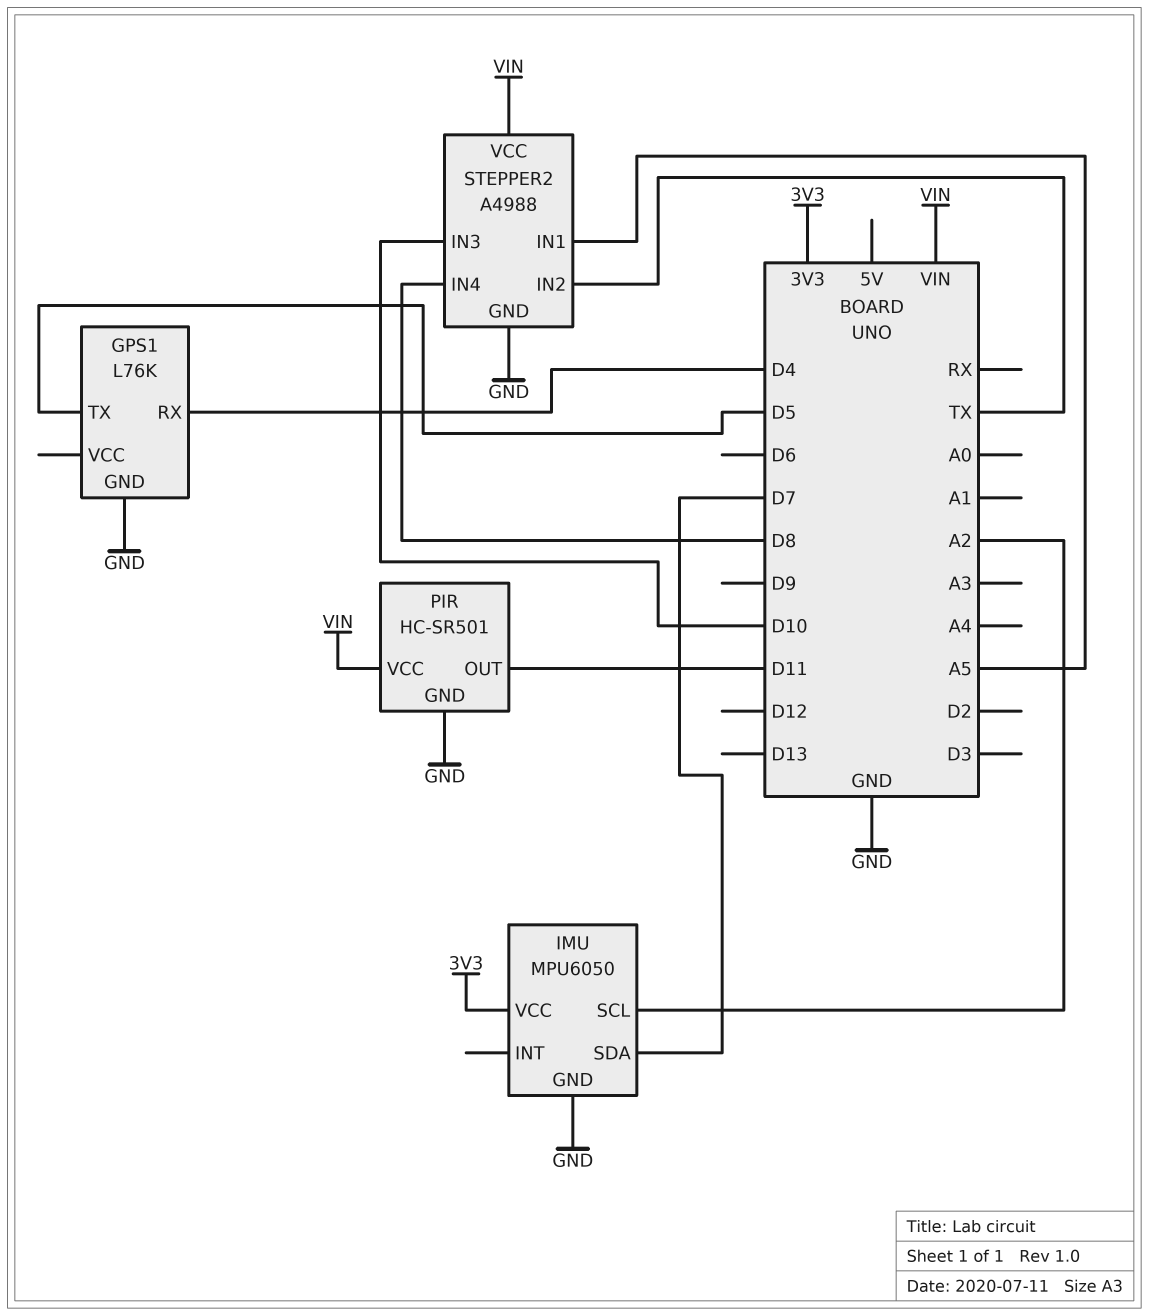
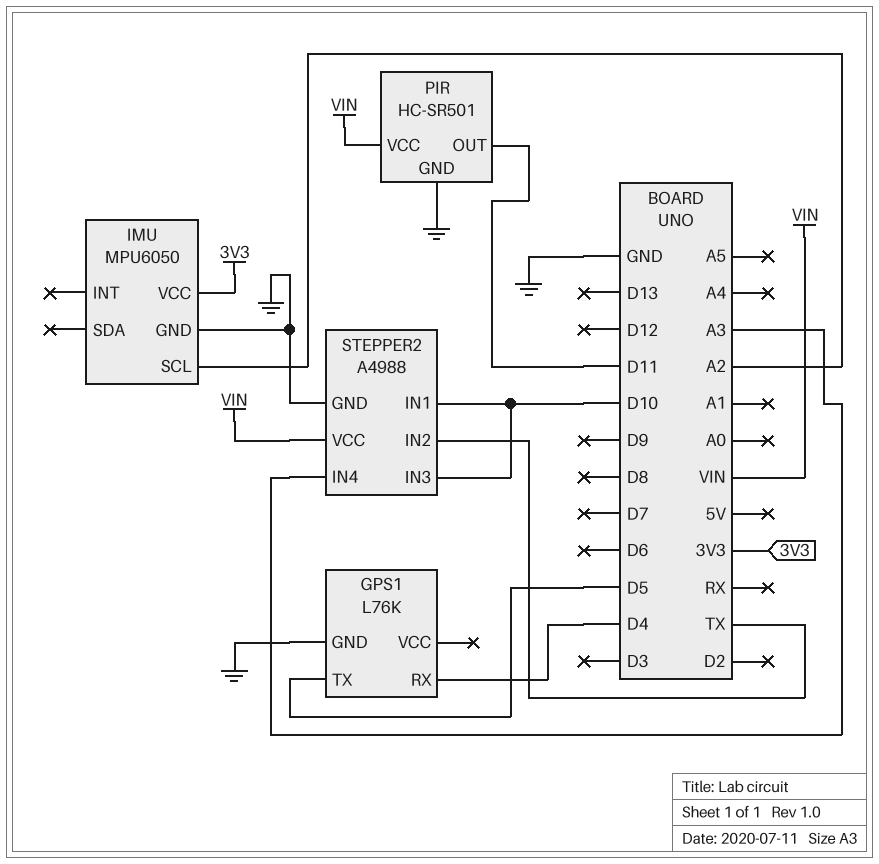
IMU pin SDA: D7 -> none
STEPPER2 pin IN1: A5 -> D10
STEPPER2 pin IN4: D8 -> A3

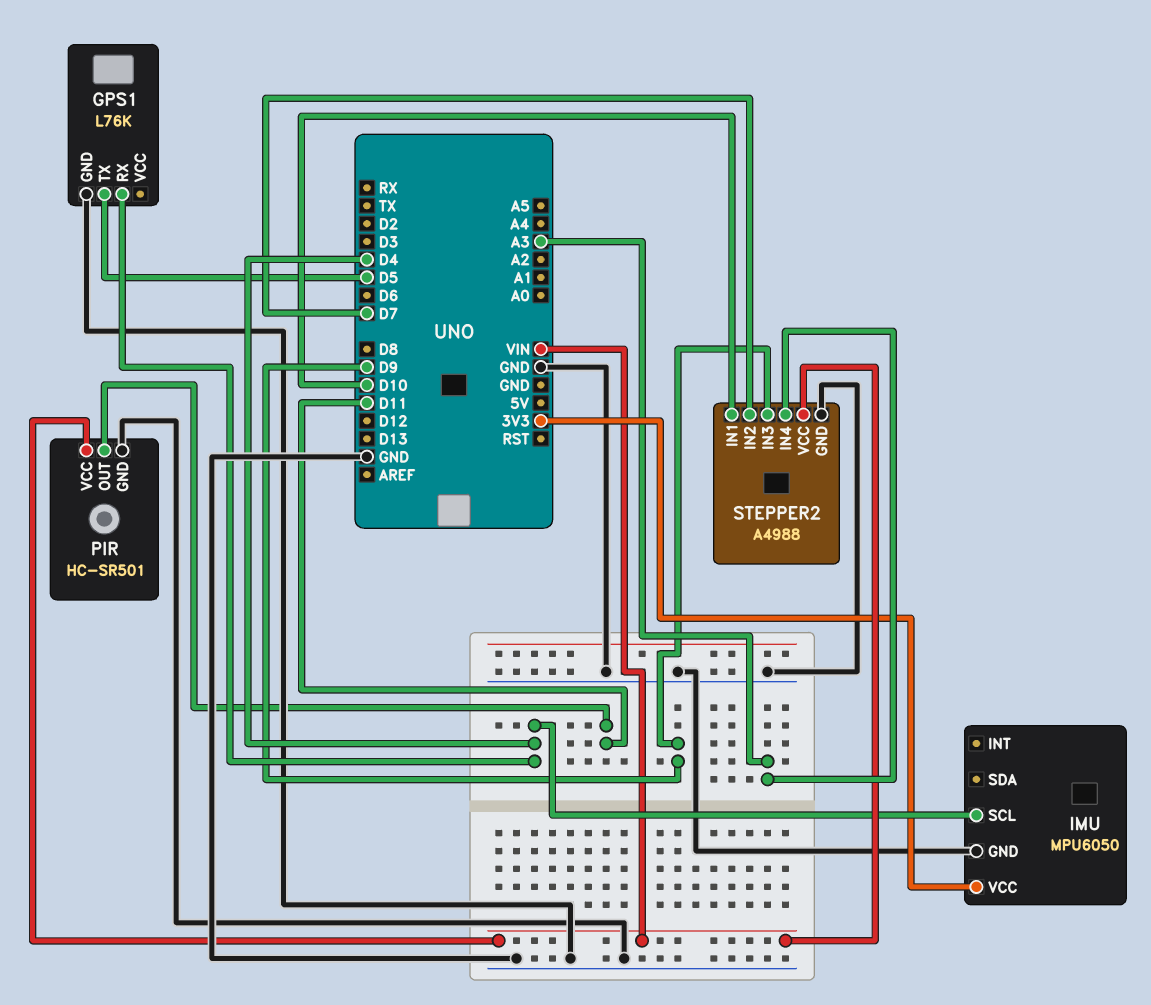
IMU pin SCL: A2 -> D4
STEPPER2 pin IN2: TX -> D7
STEPPER2 pin IN3: D10 -> D9

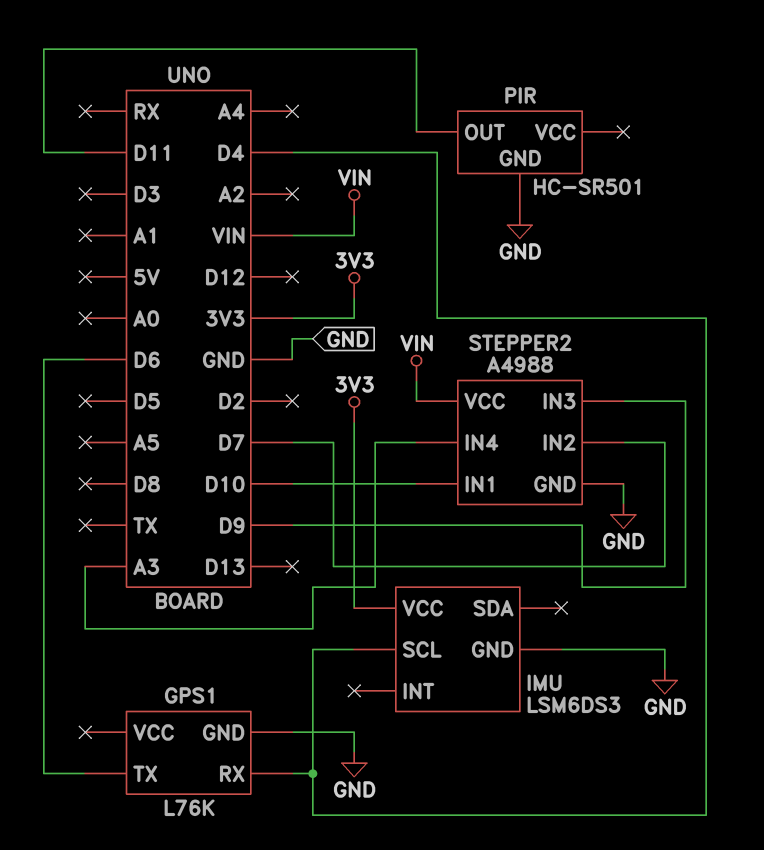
GPS1 pin TX: D5 -> D6
IMU: MPU6050 -> LSM6DS3
PIR pin VCC: VIN -> none

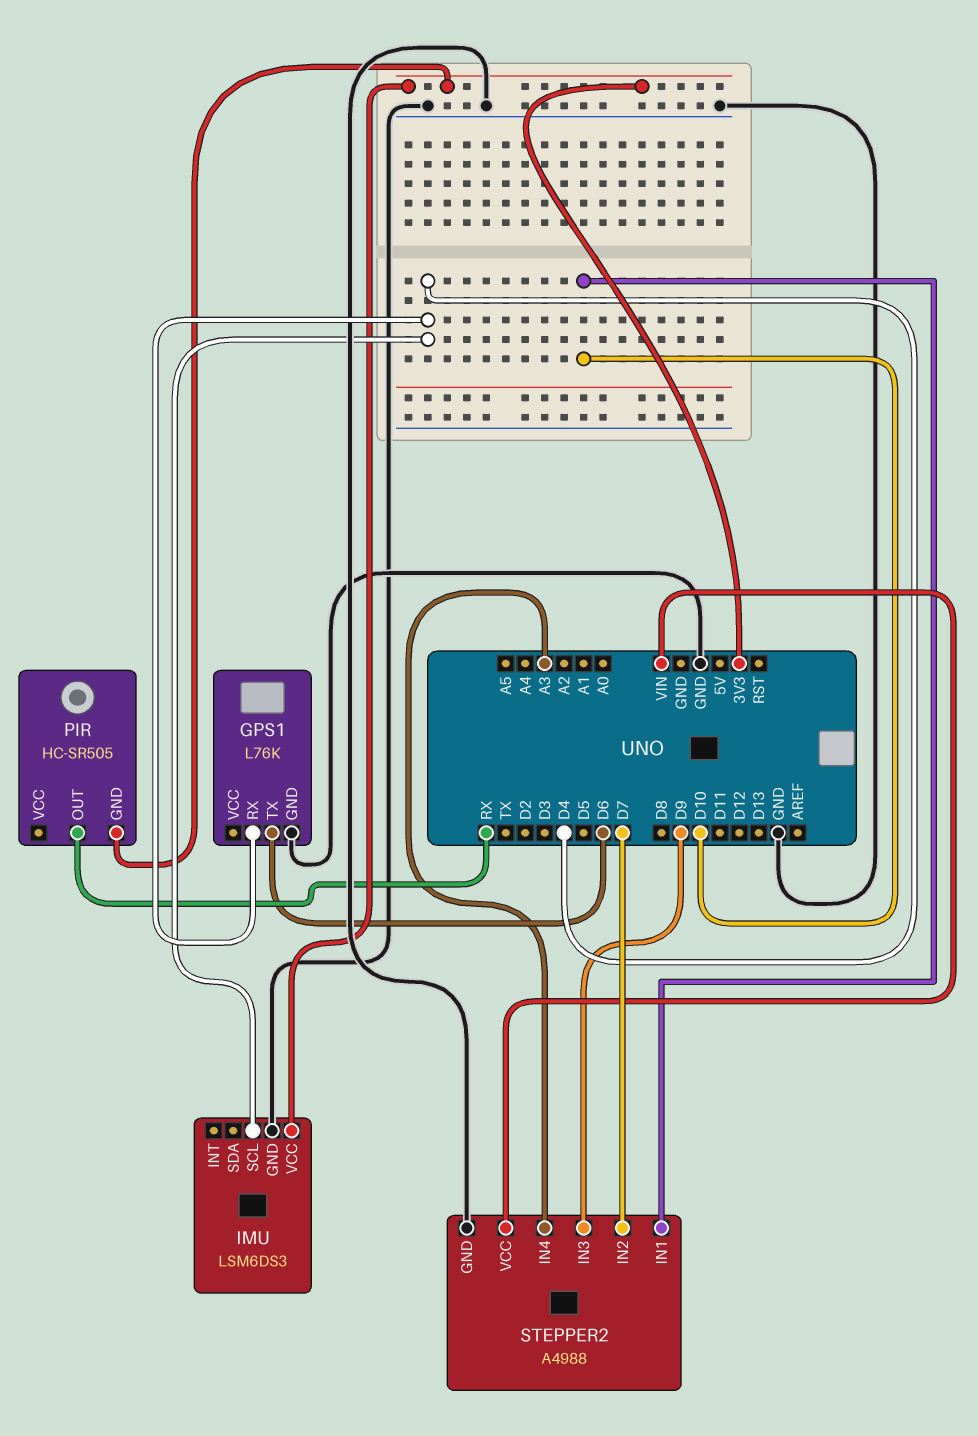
PIR: HC-SR501 -> HC-SR505
PIR pin GND: GND -> 3V3
PIR pin OUT: D11 -> RX

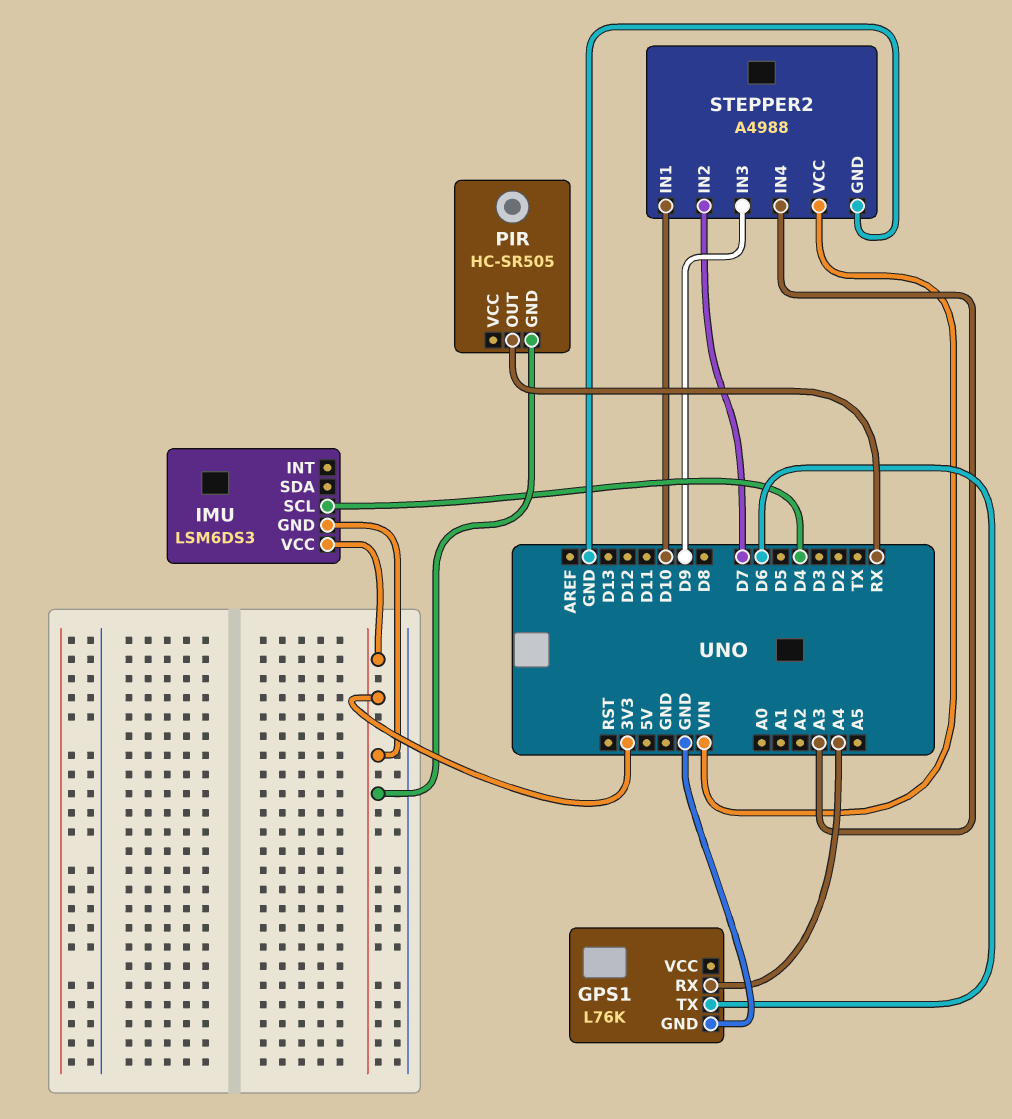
GPS1 pin RX: D4 -> A4
IMU pin GND: GND -> 3V3

